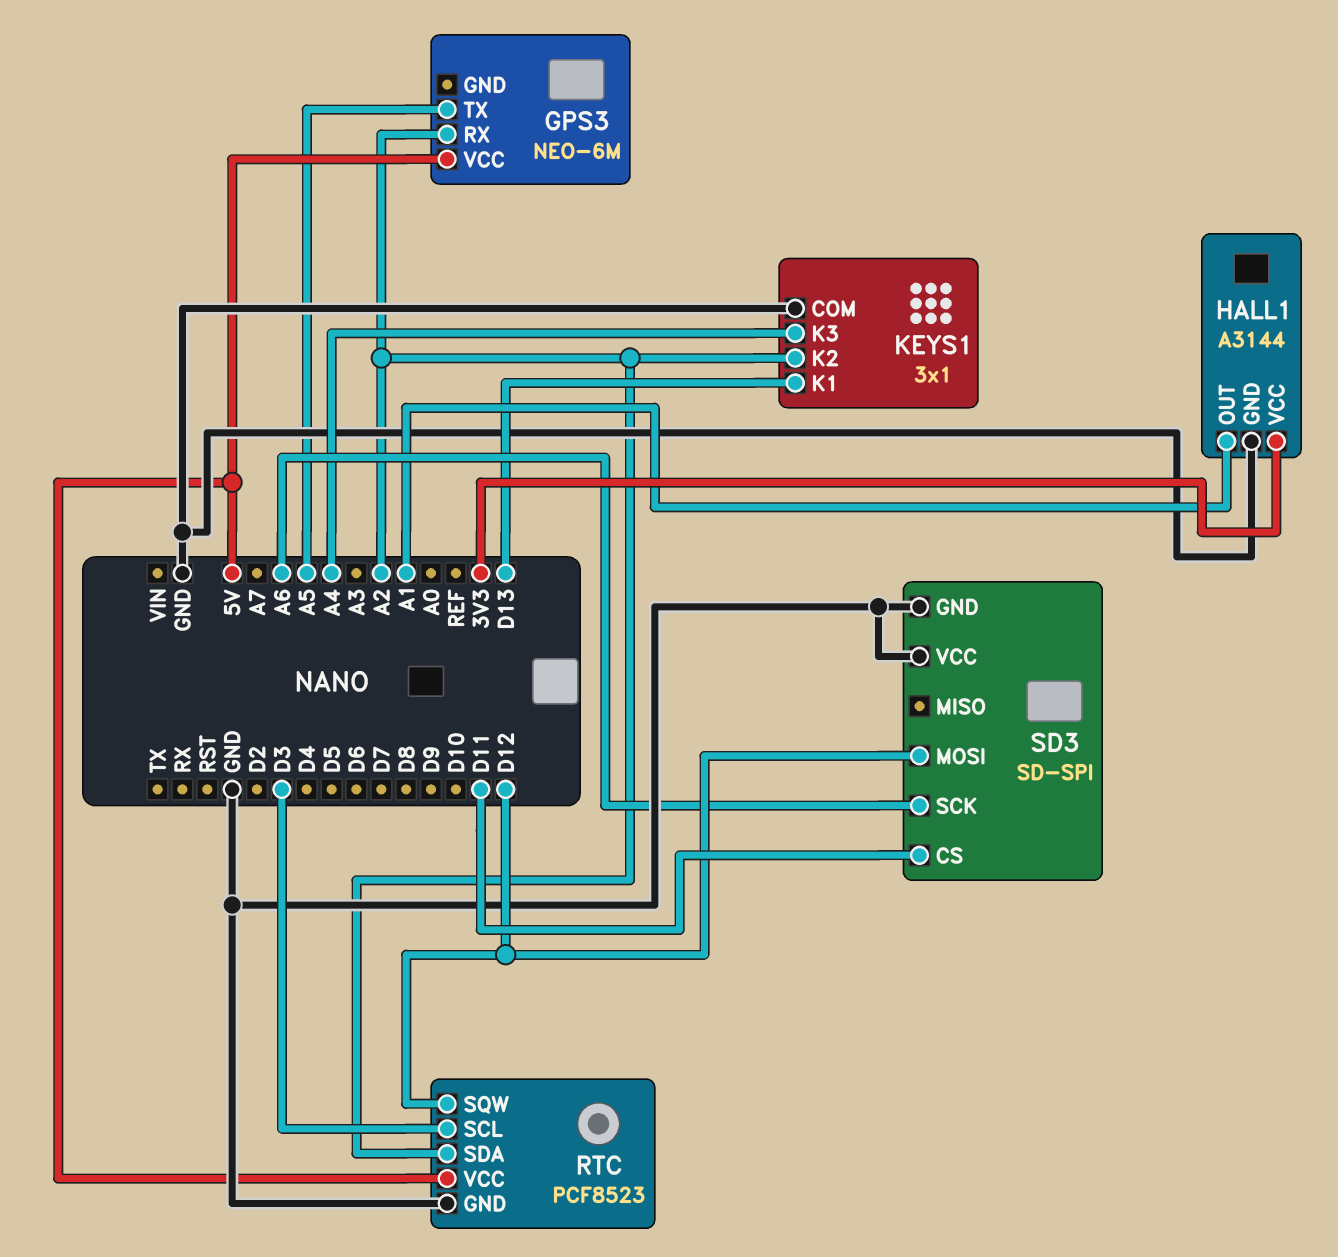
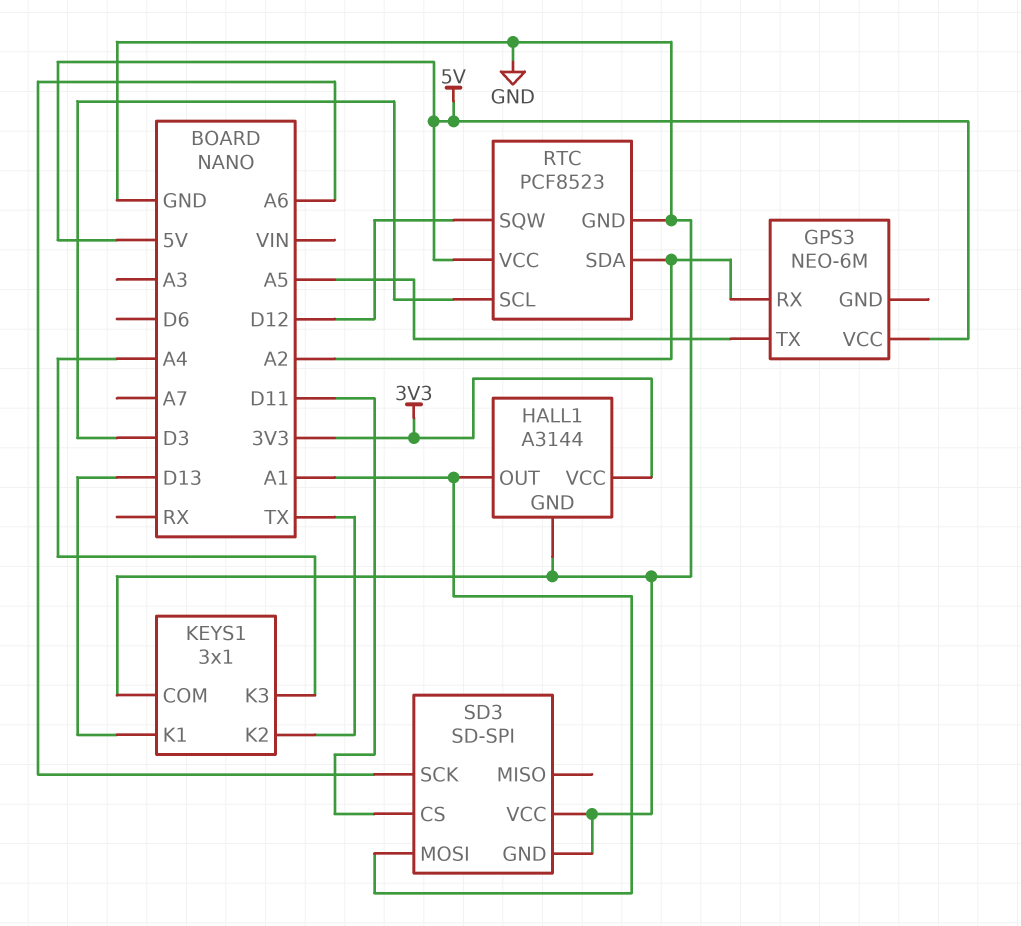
KEYS1 pin K2: A2 -> TX
SD3 pin MOSI: D12 -> A1

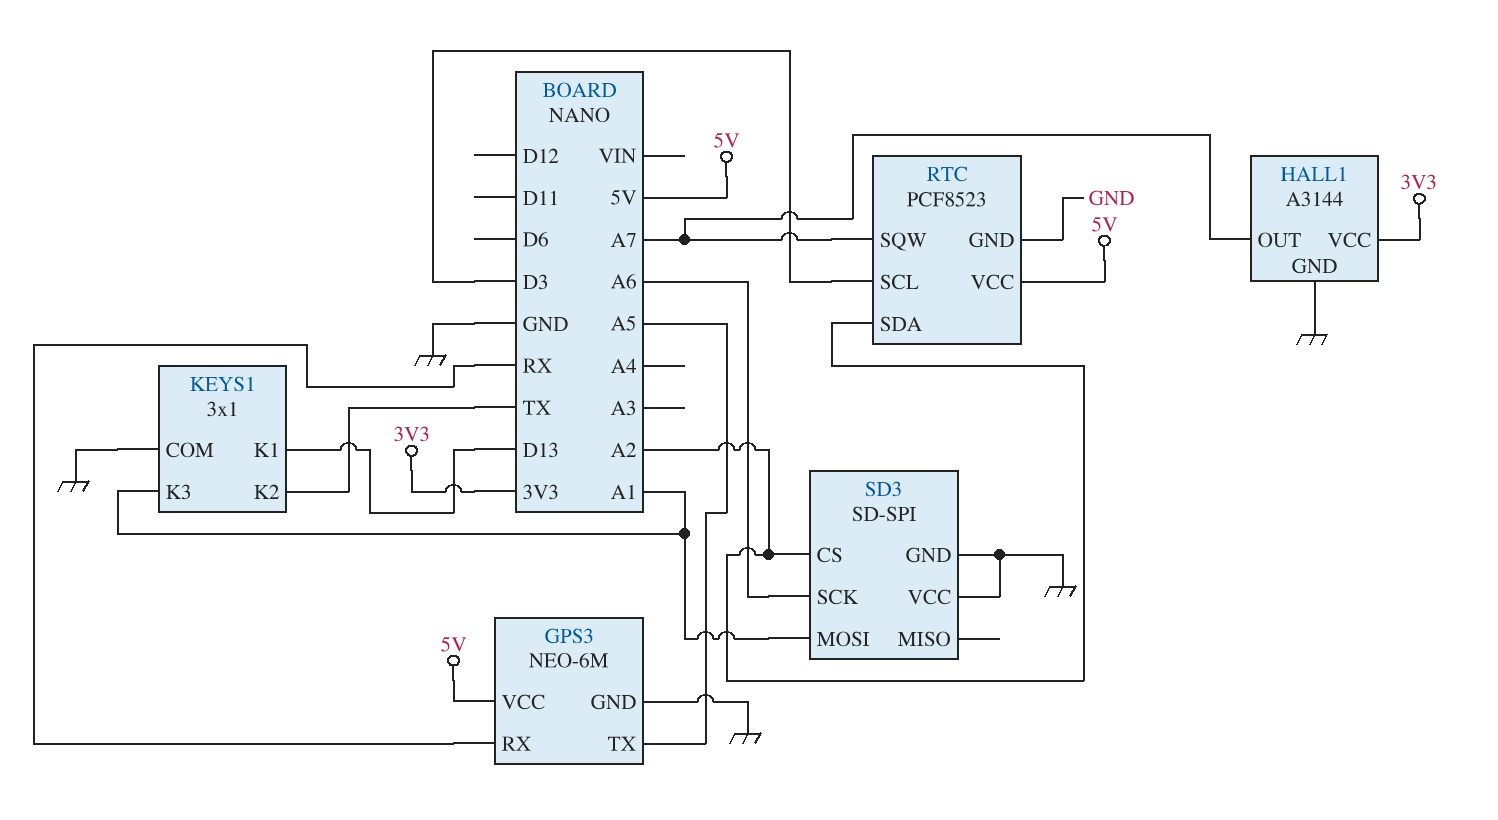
GPS3 pin GND: none -> GND
GPS3 pin RX: A2 -> RX
HALL1 pin OUT: A1 -> A7
KEYS1 pin K3: A4 -> A1
RTC pin SQW: D12 -> A7
SD3 pin CS: D11 -> A2

